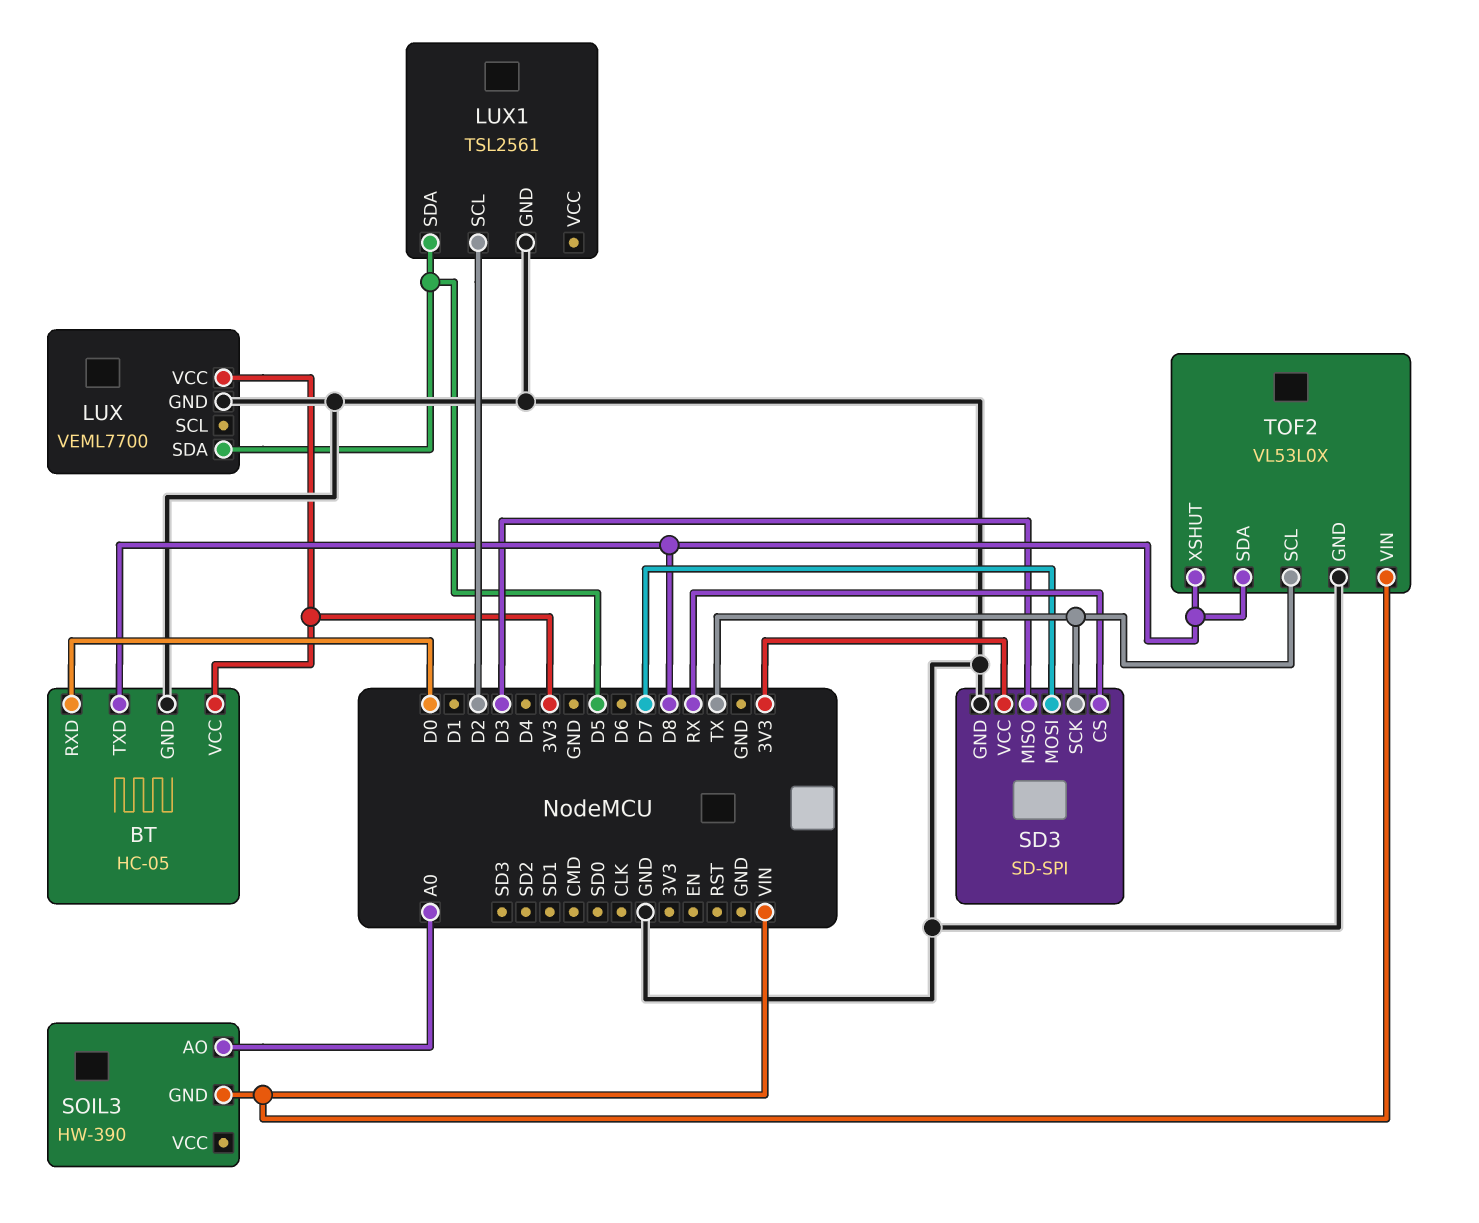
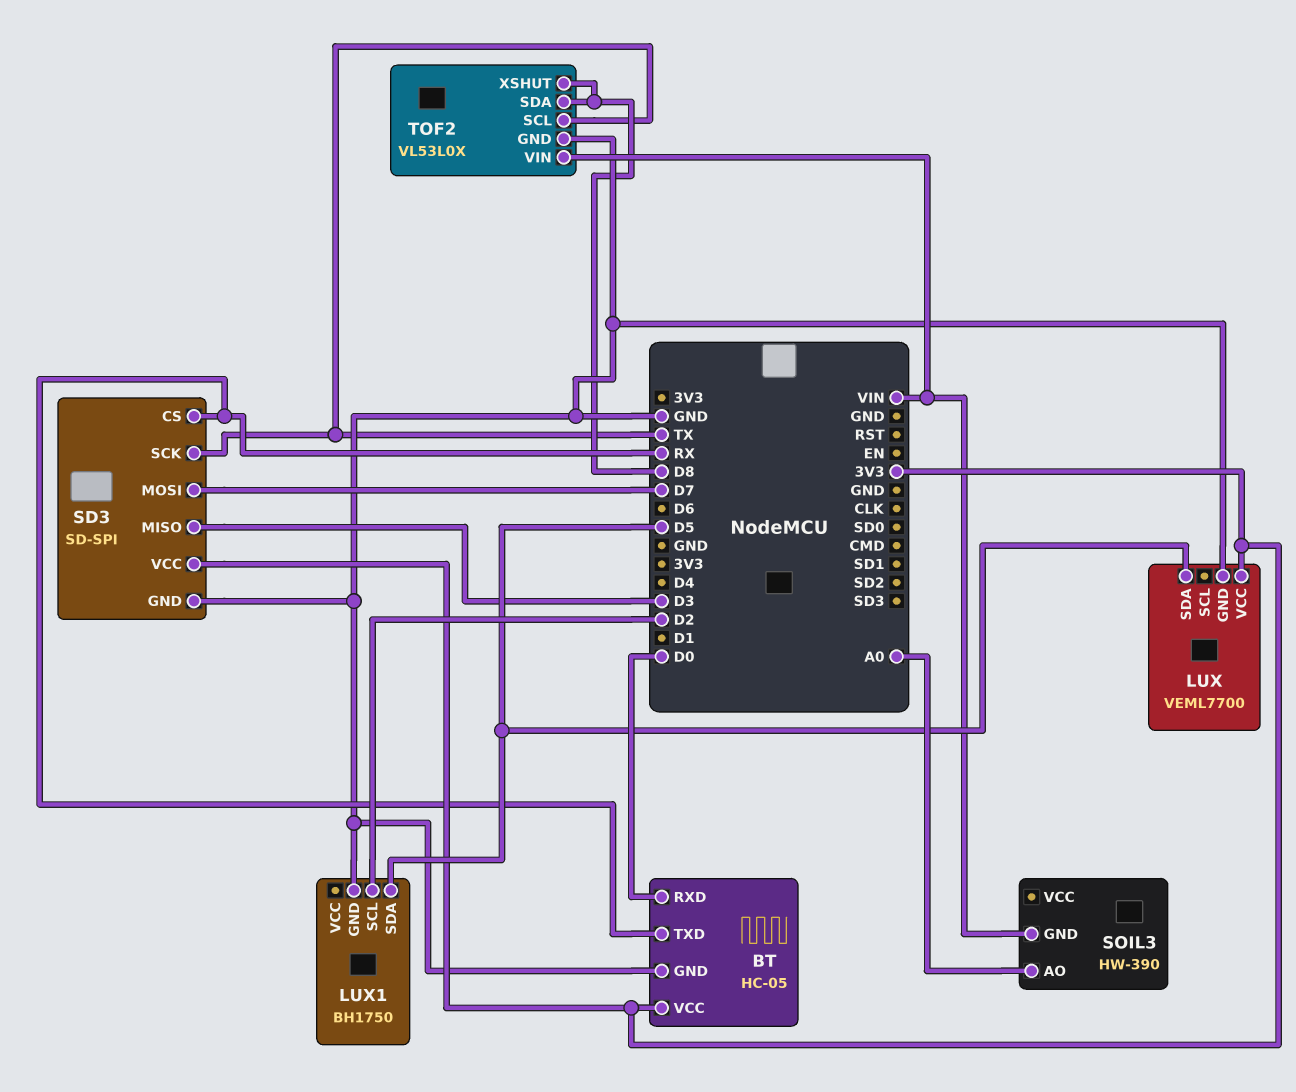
BT pin TXD: D8 -> RX
LUX1: TSL2561 -> BH1750

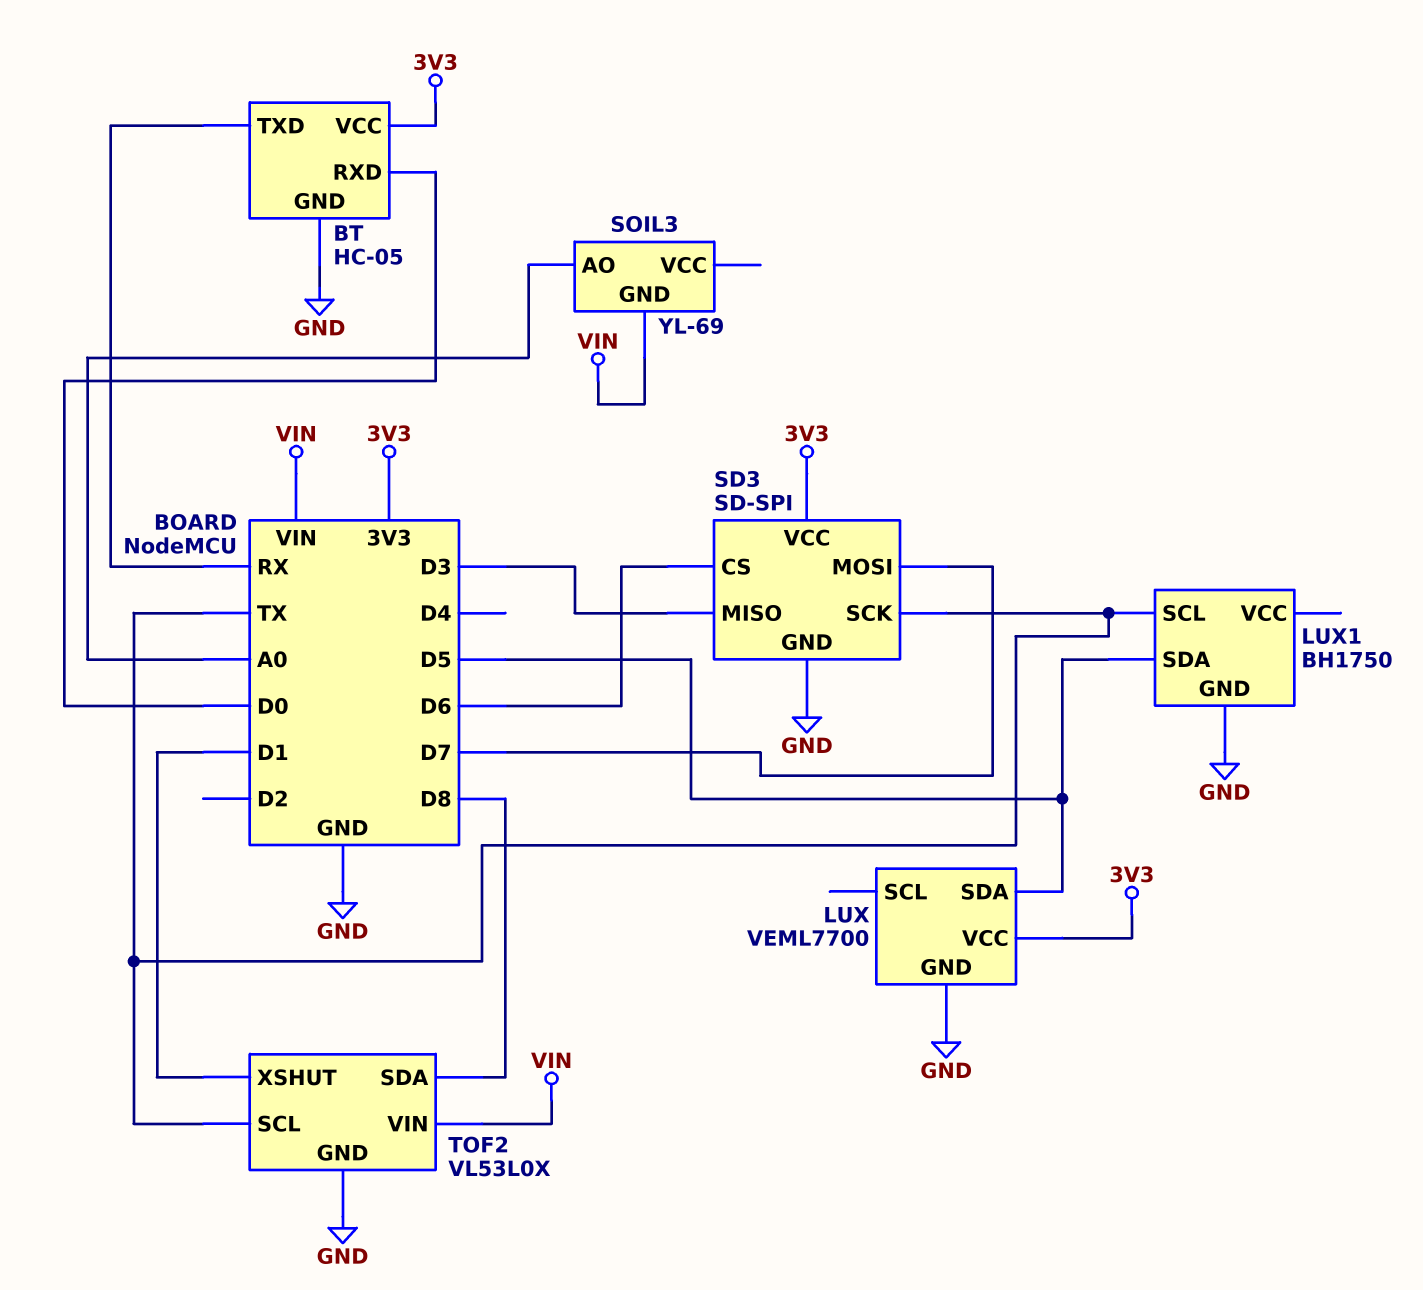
LUX1 pin SCL: D2 -> TX
SD3 pin CS: RX -> D6
SOIL3: HW-390 -> YL-69
TOF2 pin XSHUT: D8 -> D1

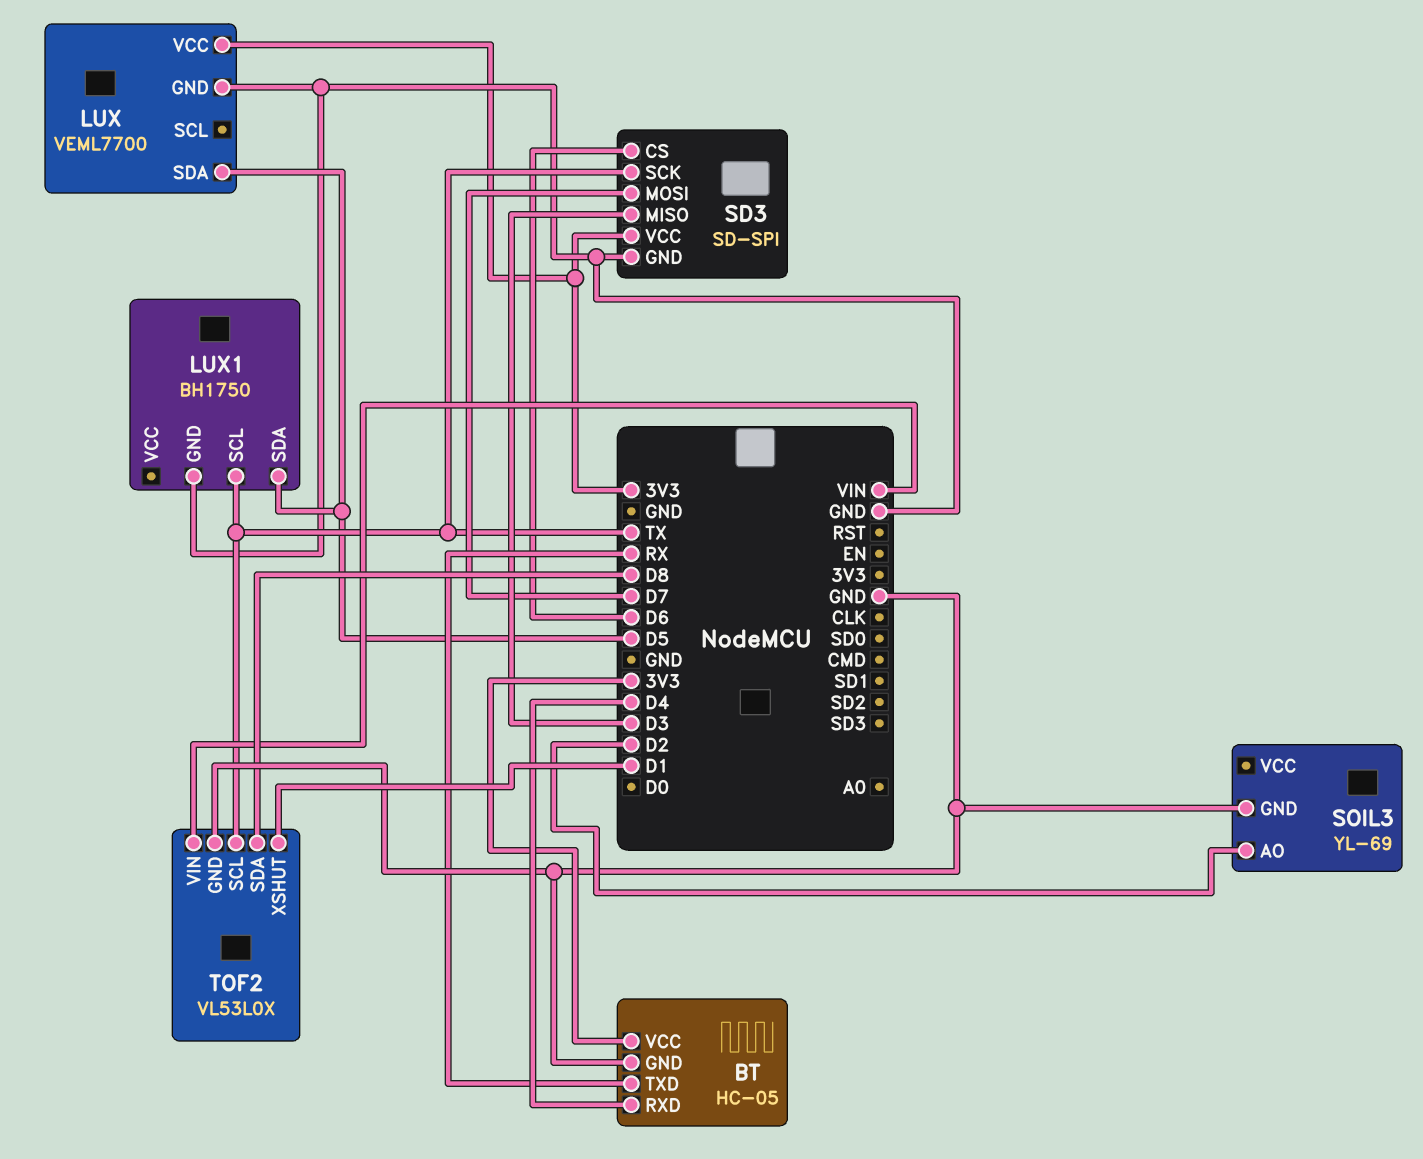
BT pin RXD: D0 -> D4
SOIL3 pin AO: A0 -> D2
SOIL3 pin GND: VIN -> GND

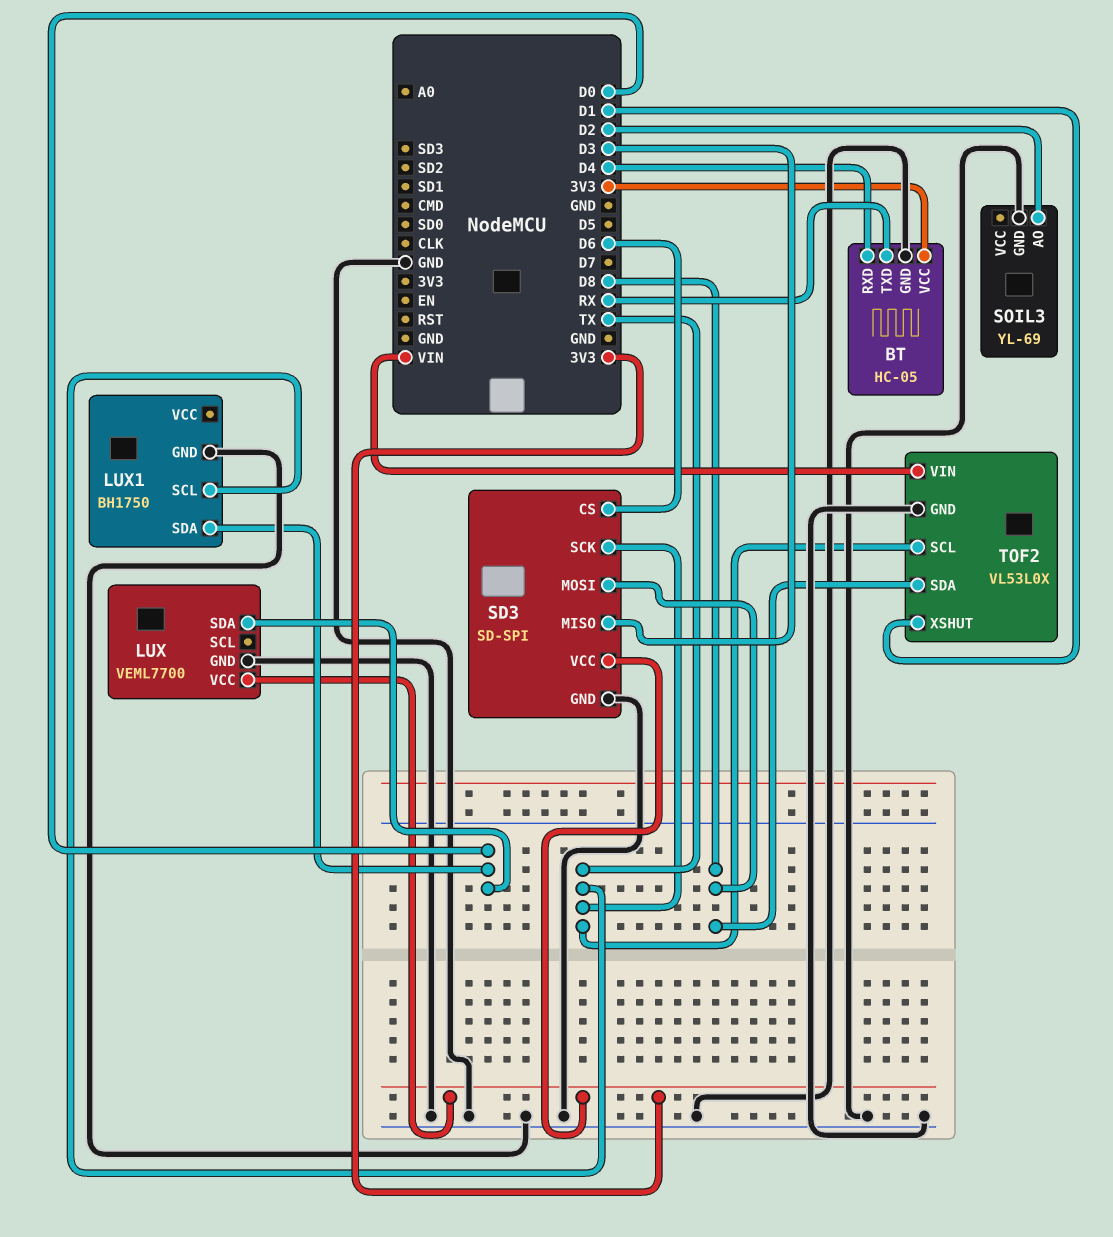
LUX pin SDA: D5 -> D0
LUX1 pin SDA: D5 -> D0
SD3 pin MOSI: D7 -> D8

